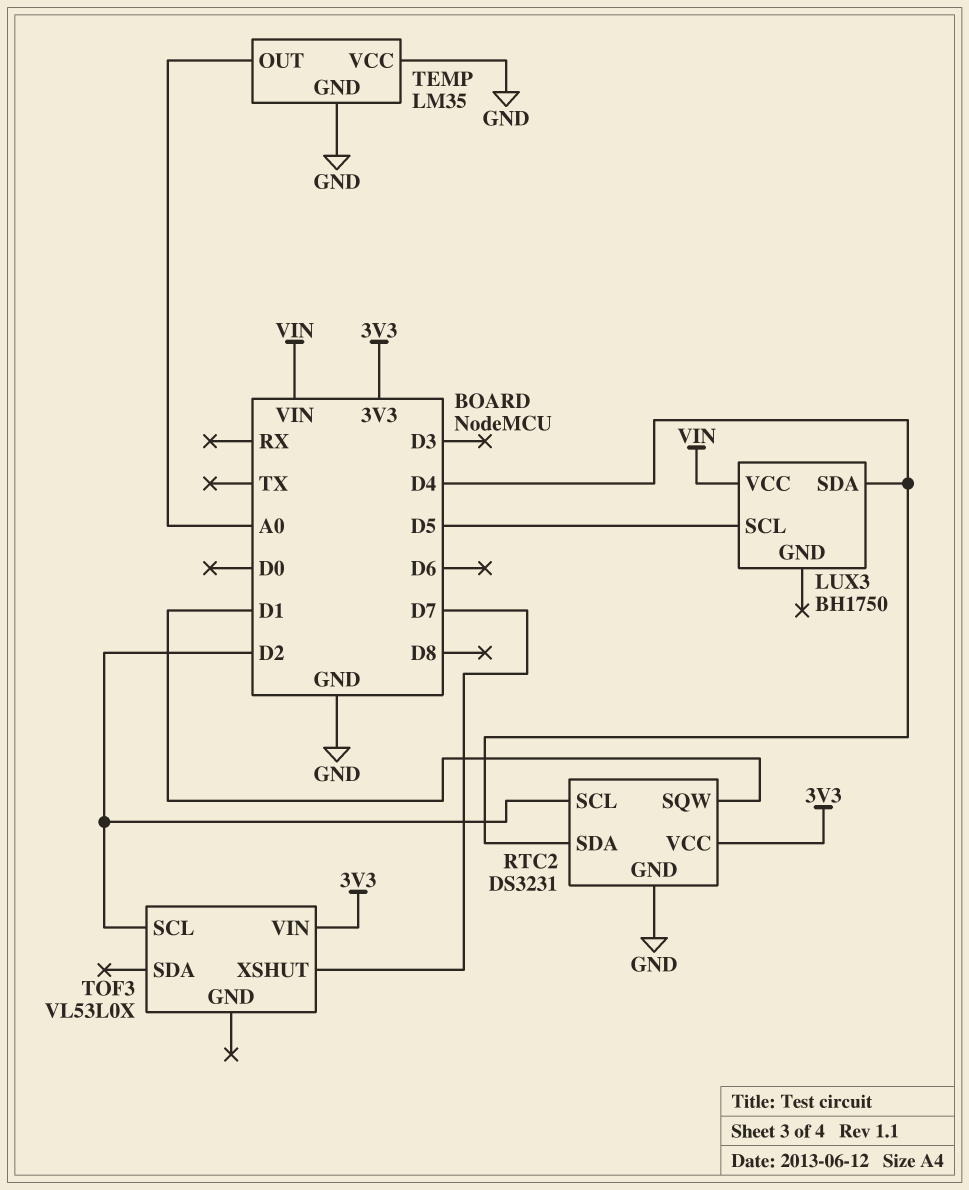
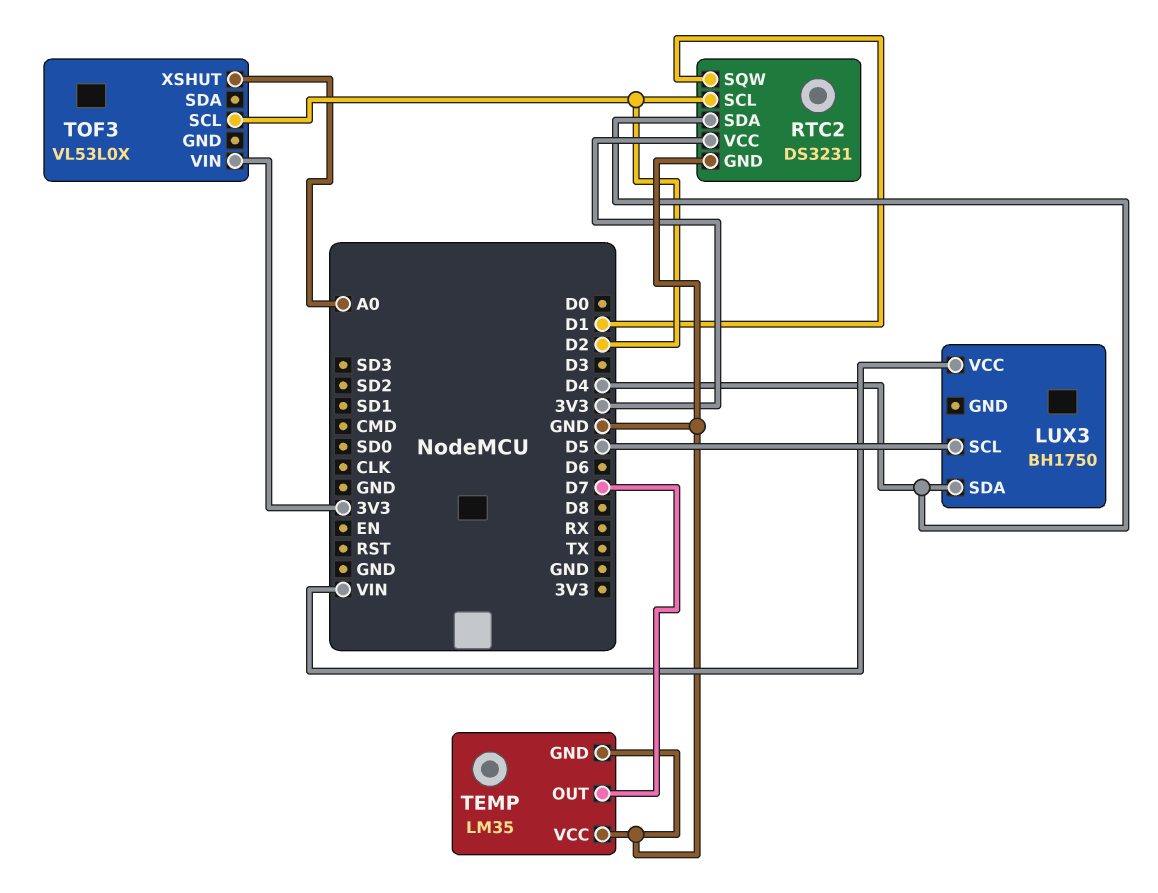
TEMP pin OUT: A0 -> D7
TOF3 pin XSHUT: D7 -> A0

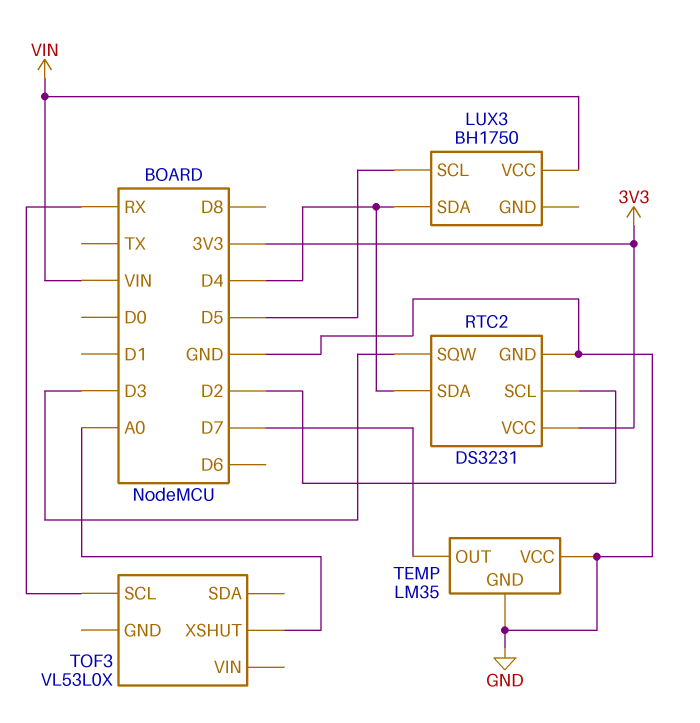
RTC2 pin SQW: D1 -> D3
TOF3 pin SCL: D2 -> RX
TOF3 pin VIN: 3V3 -> none

